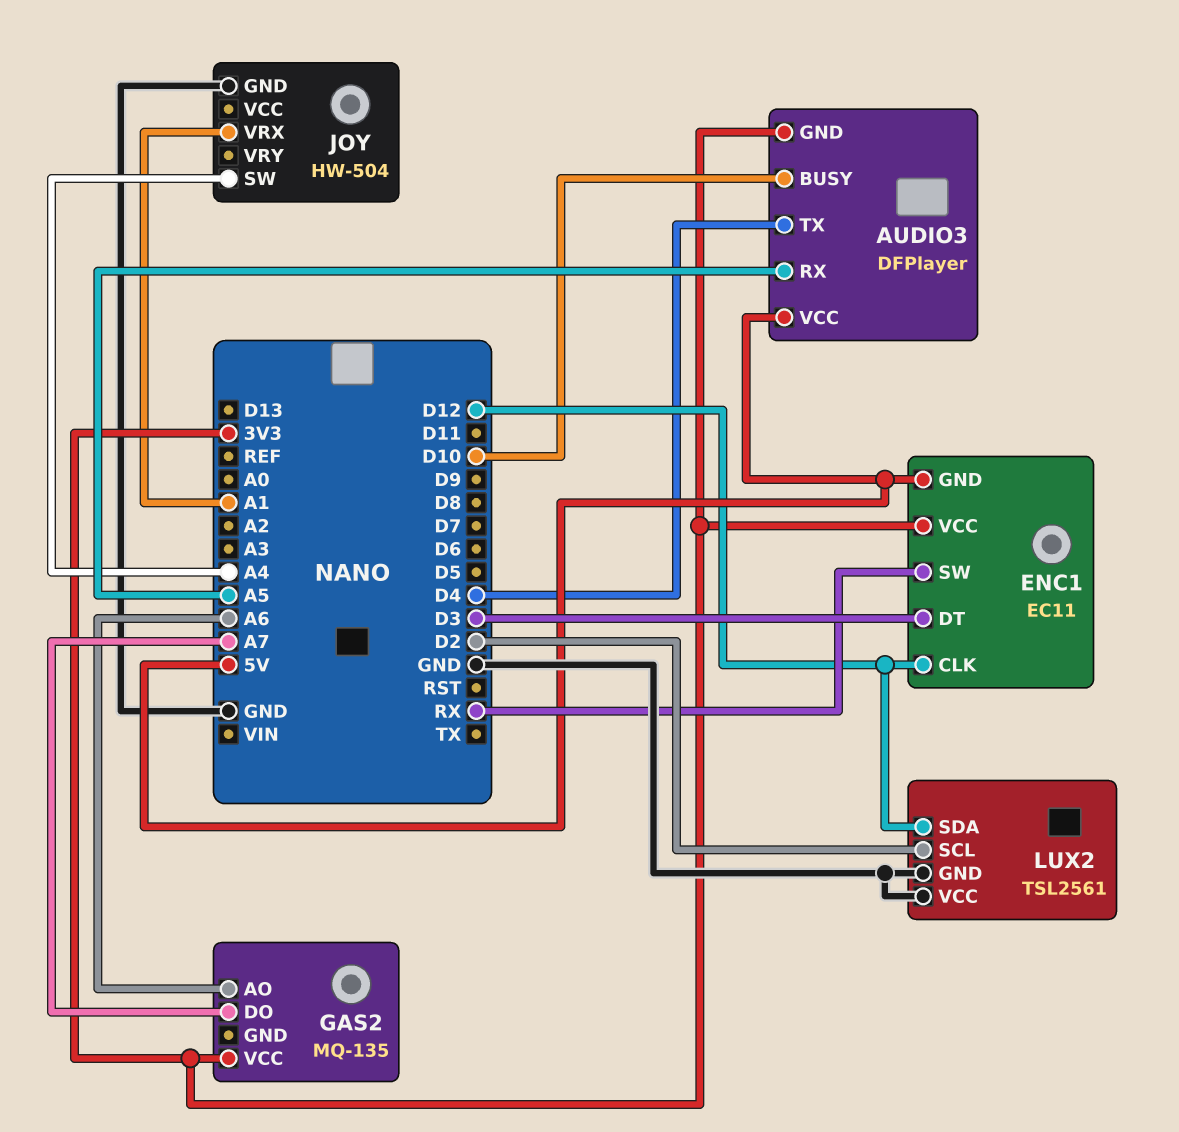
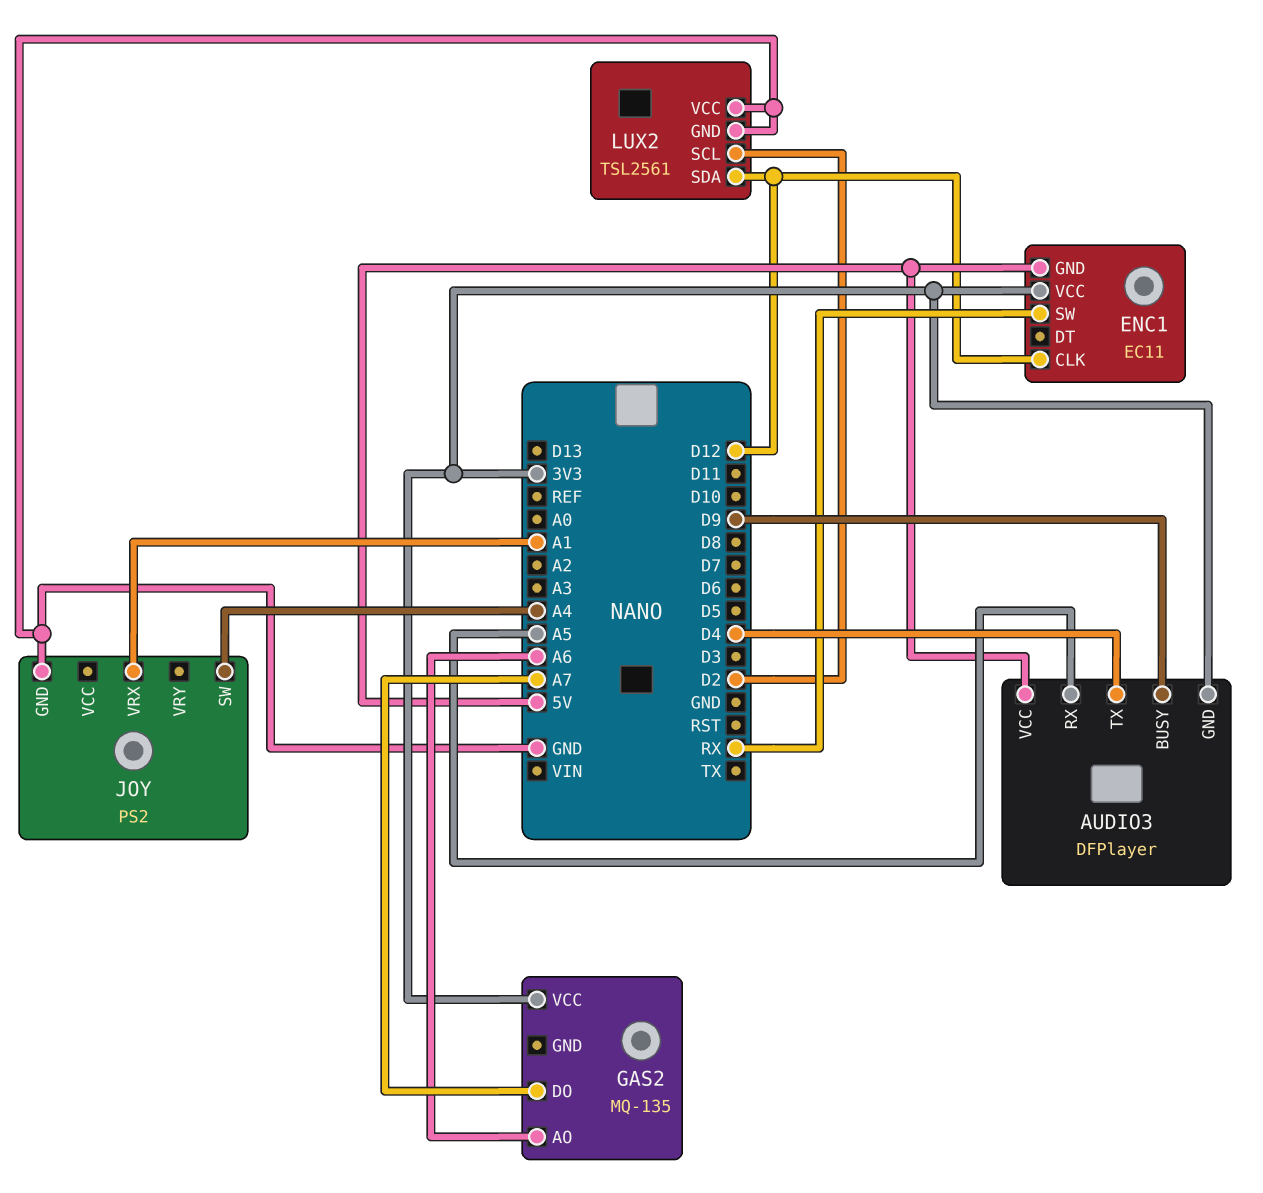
AUDIO3 pin BUSY: D10 -> D9
ENC1 pin DT: D3 -> none
JOY: HW-504 -> PS2

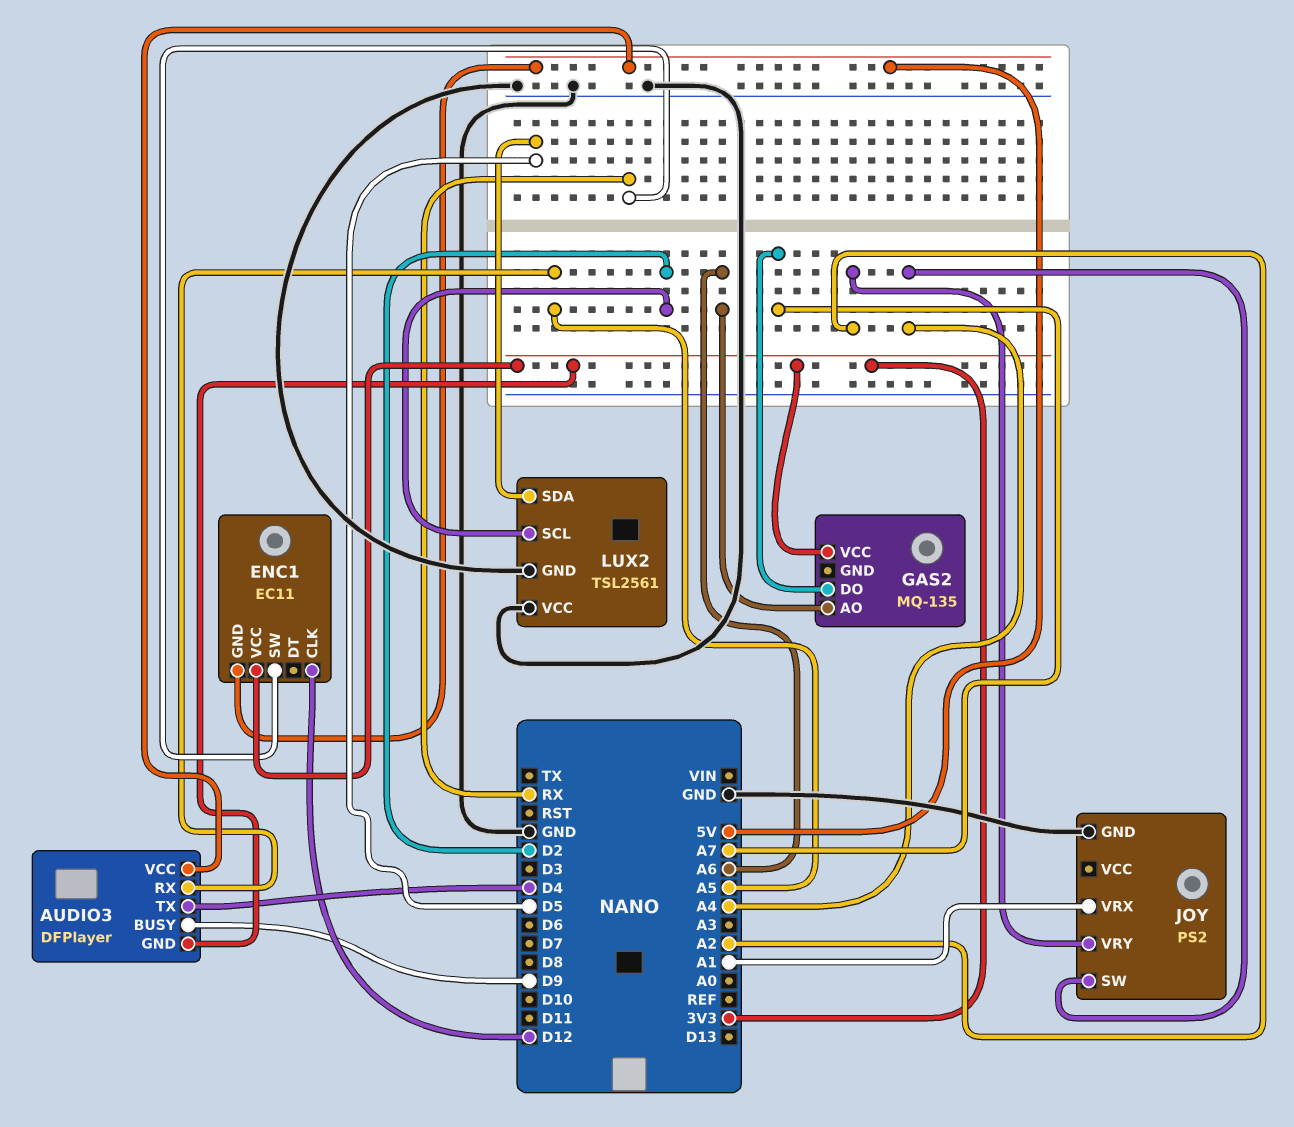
JOY pin VRY: none -> A2
LUX2 pin SDA: D12 -> D5

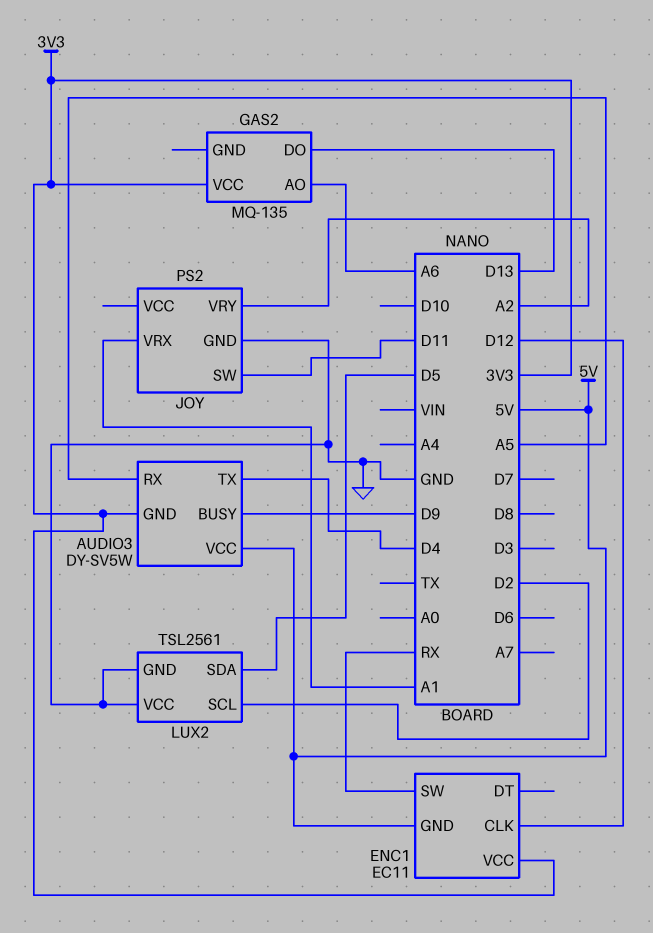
AUDIO3: DFPlayer -> DY-SV5W
GAS2 pin DO: A7 -> D13
JOY pin SW: A4 -> D11

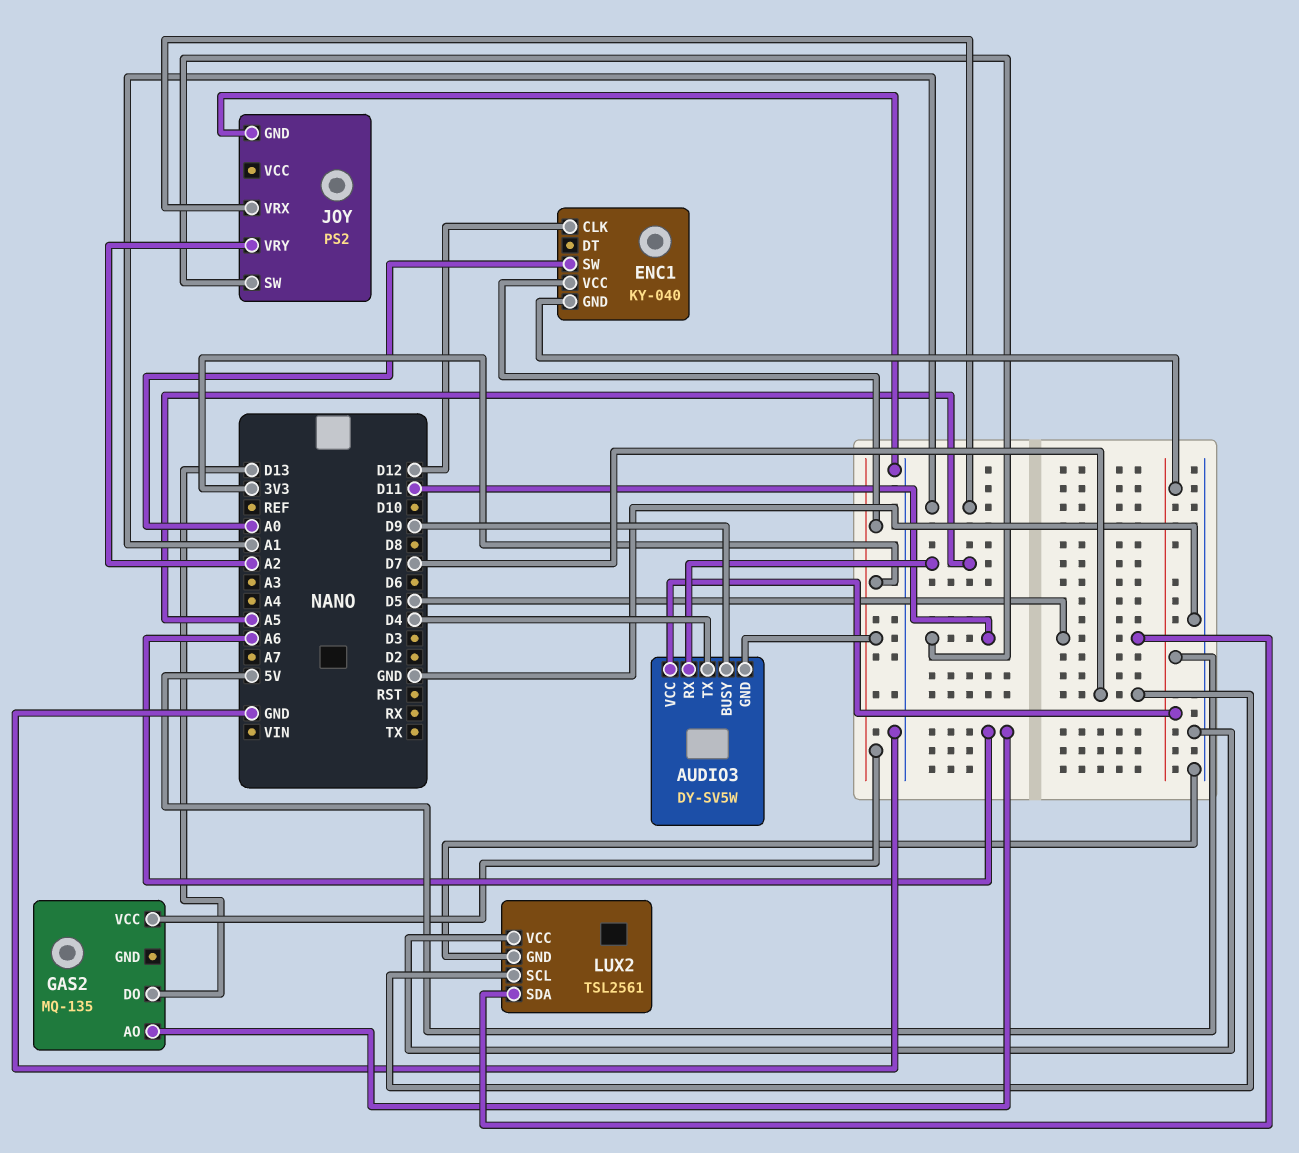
ENC1: EC11 -> KY-040
ENC1 pin SW: RX -> A0
LUX2 pin SCL: D2 -> D7

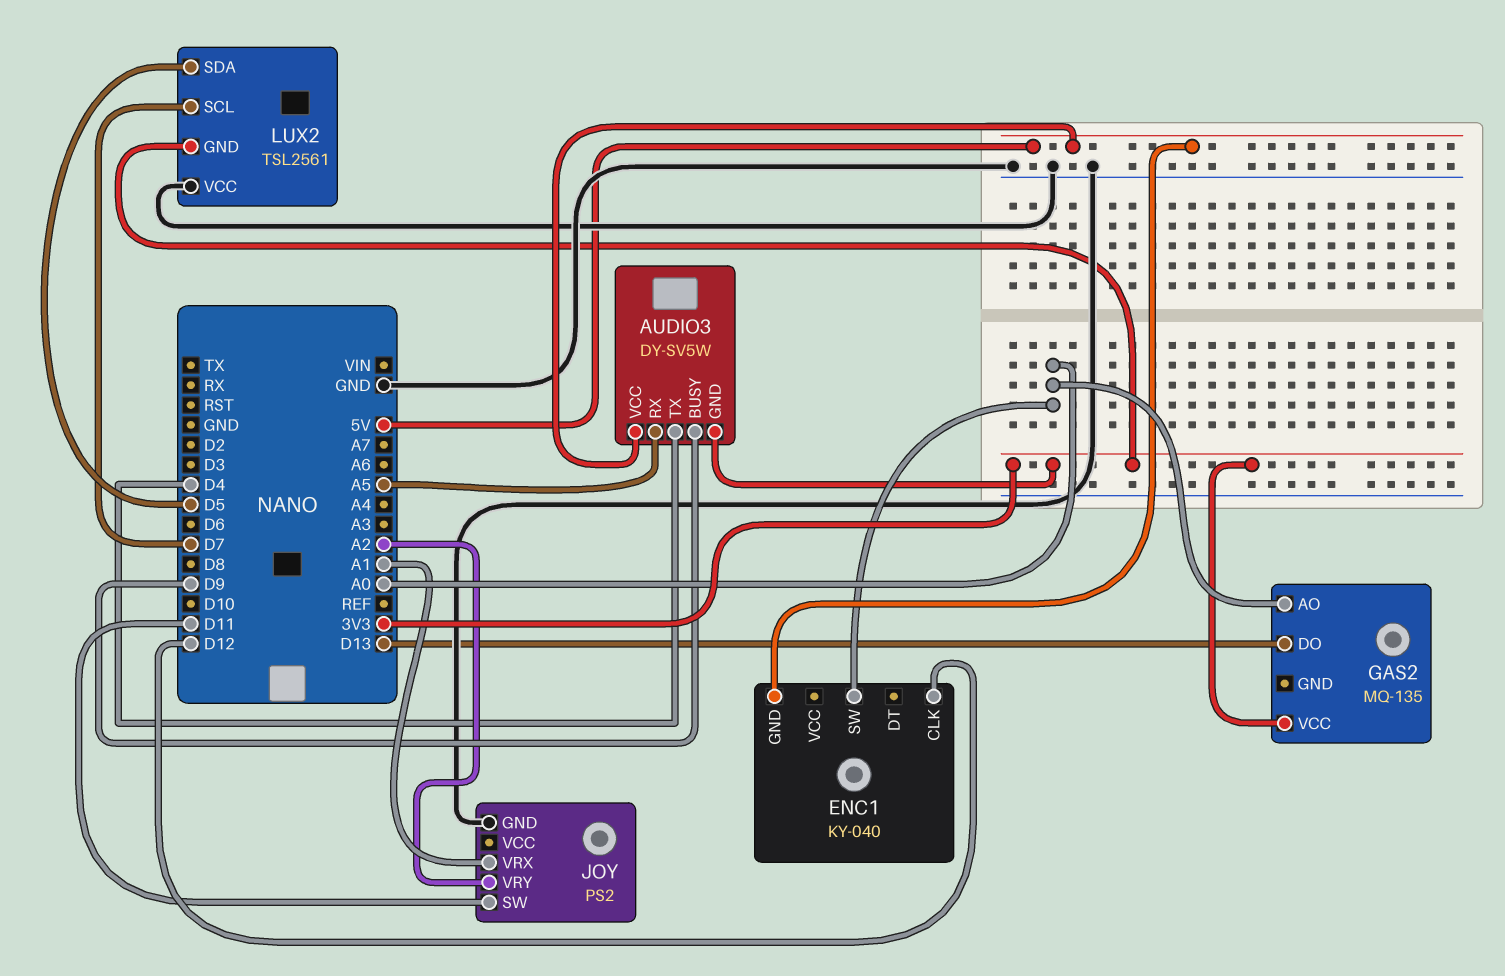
ENC1 pin VCC: 3V3 -> none
GAS2 pin AO: A6 -> A0
LUX2 pin GND: GND -> 3V3

